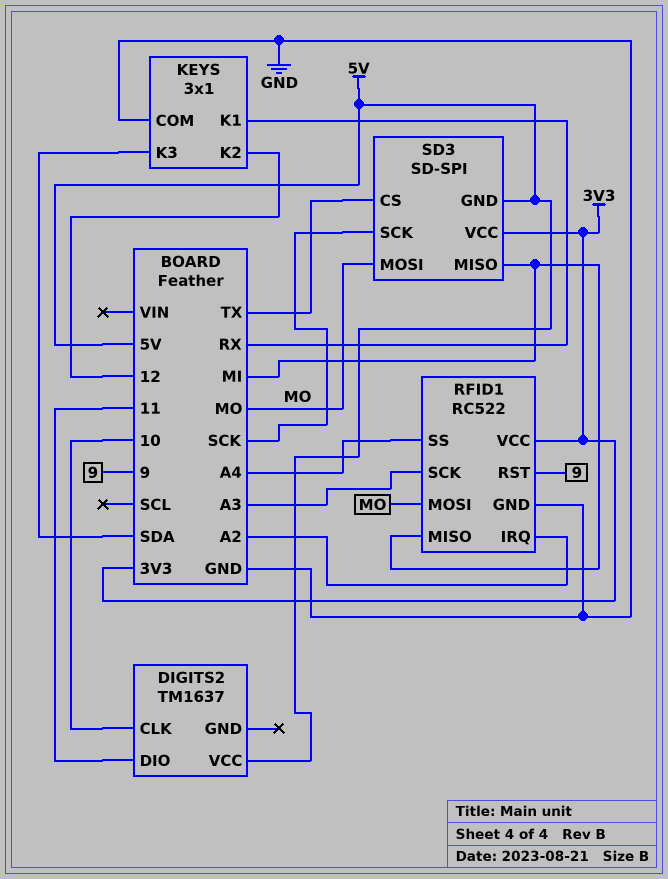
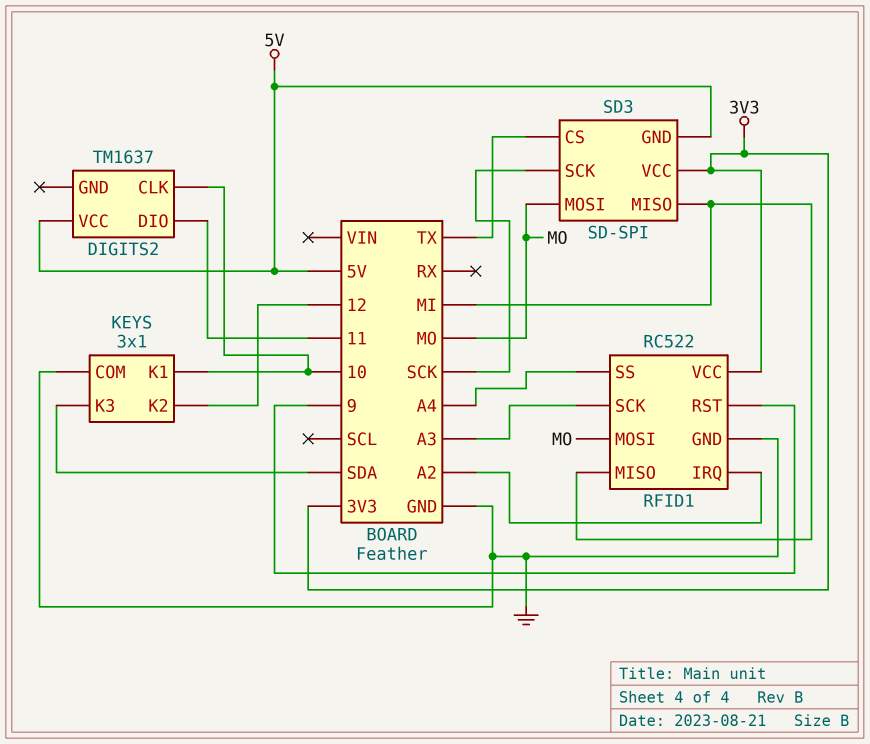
KEYS pin K1: RX -> 10

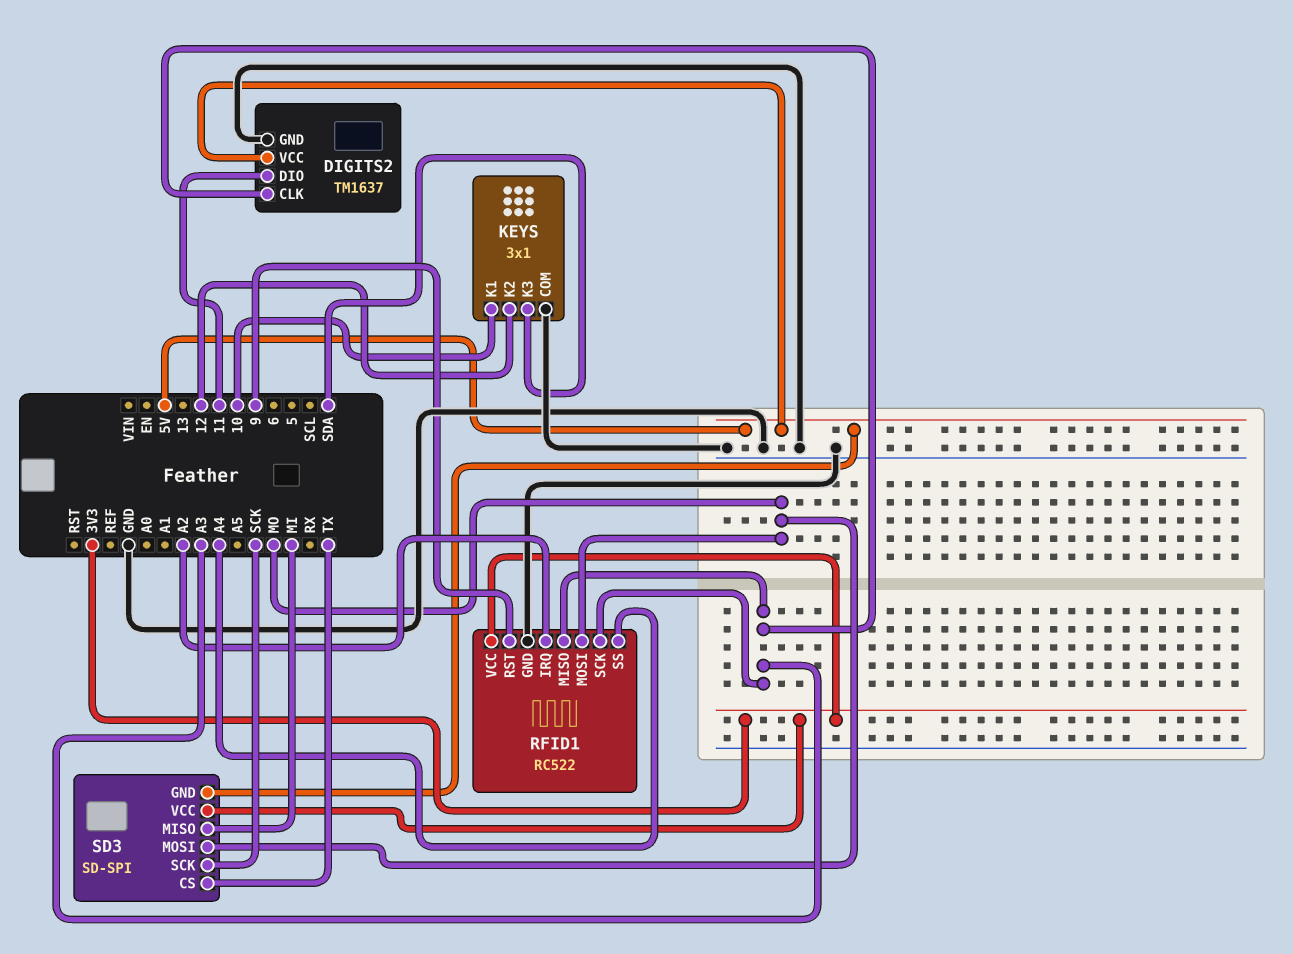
DIGITS2 pin CLK: 10 -> A3
DIGITS2 pin GND: none -> GND
RFID1 pin MISO: MI -> A3

